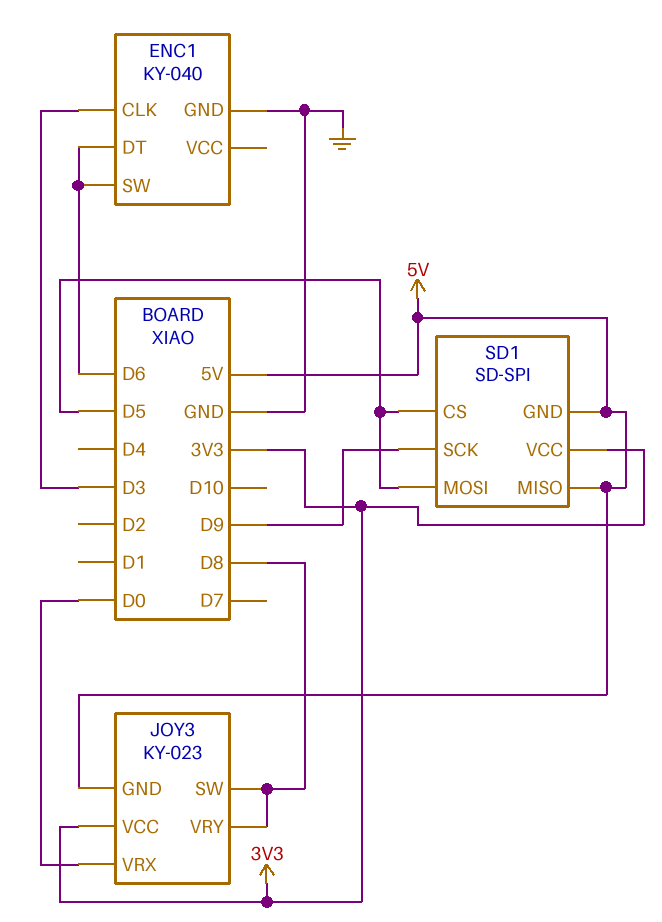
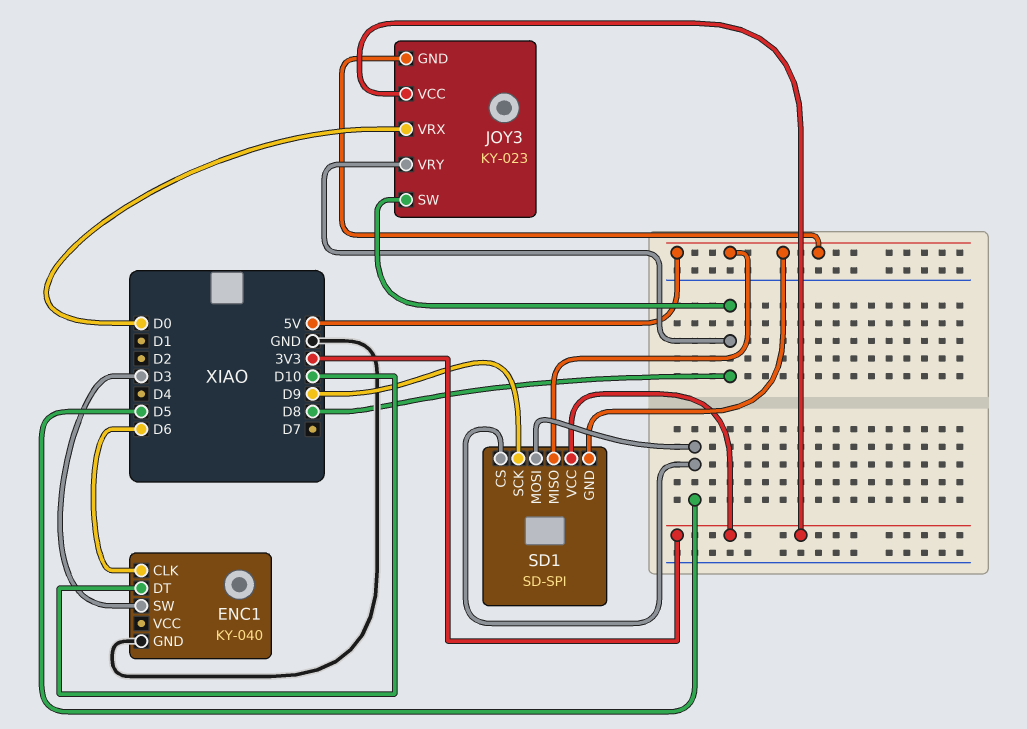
ENC1 pin CLK: D3 -> D6
ENC1 pin DT: D6 -> D10
ENC1 pin SW: D6 -> D3

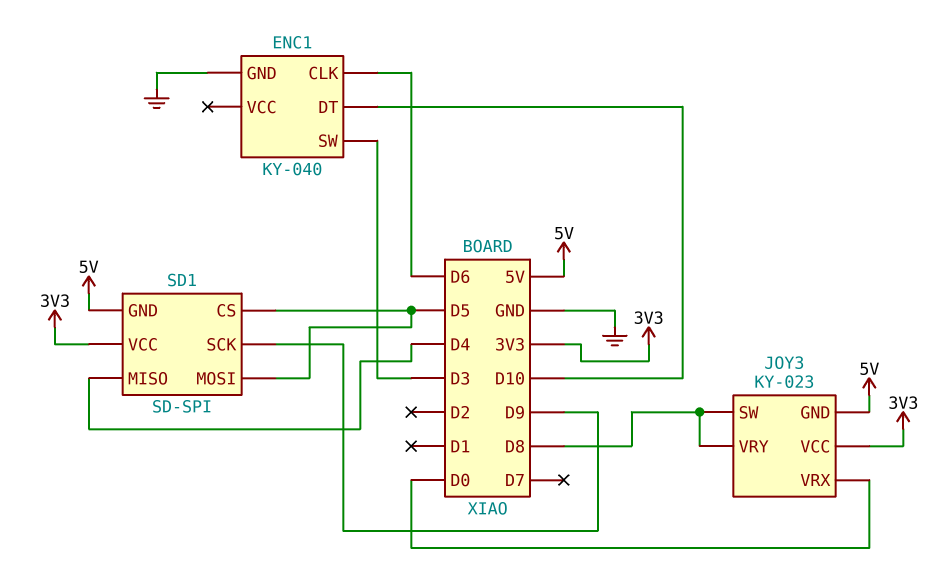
SD1 pin MISO: 5V -> D4

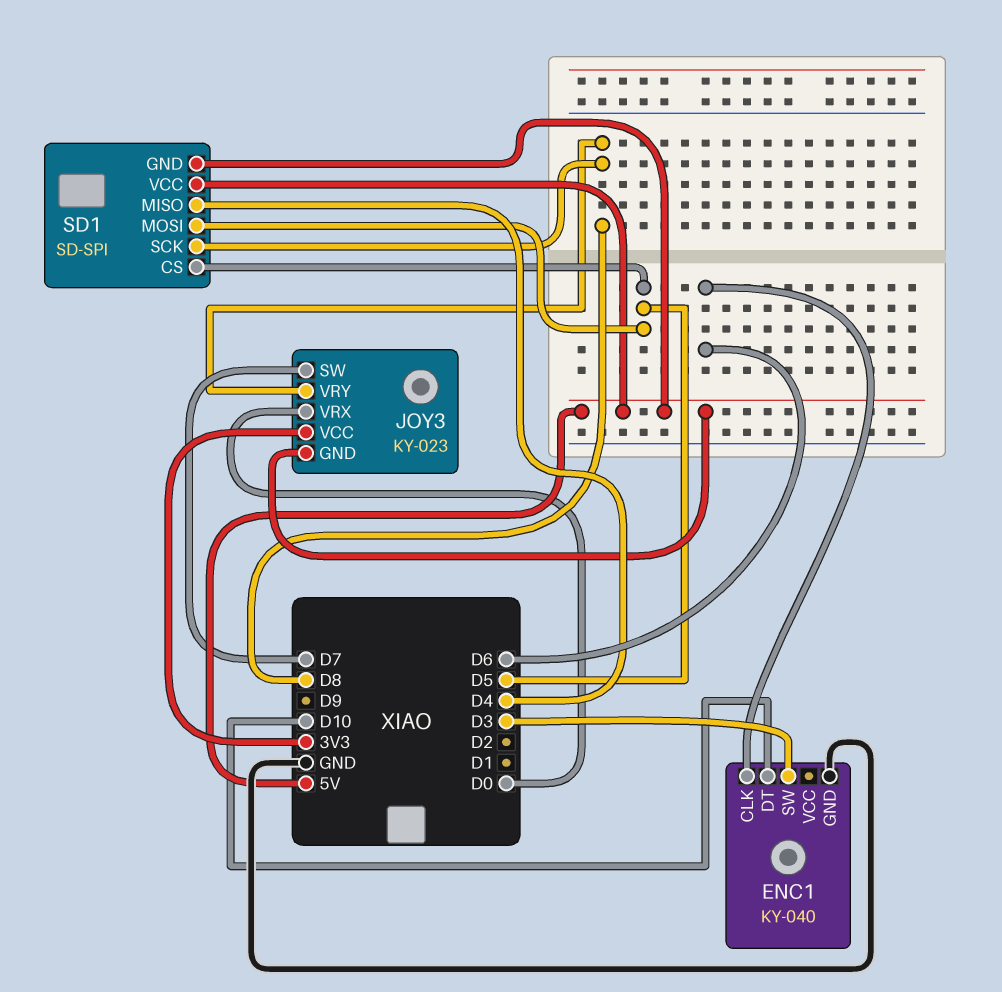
JOY3 pin SW: D8 -> D7
SD1 pin SCK: D9 -> D8
SD1 pin VCC: 3V3 -> 5V

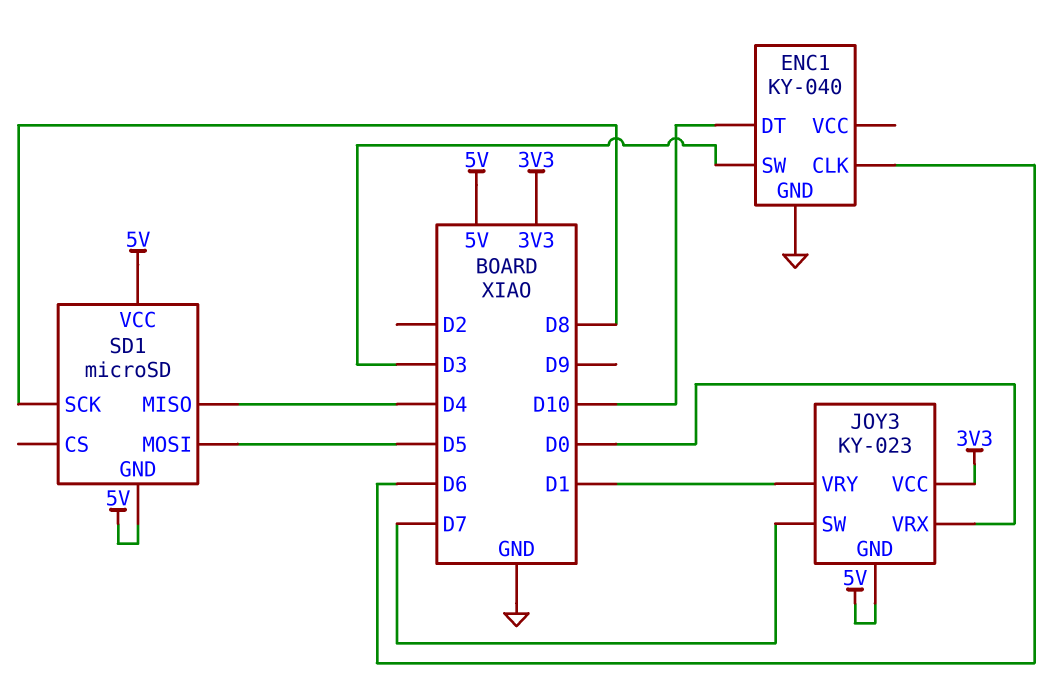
JOY3 pin VRY: D8 -> D1
SD1: SD-SPI -> microSD
SD1 pin CS: D5 -> none

